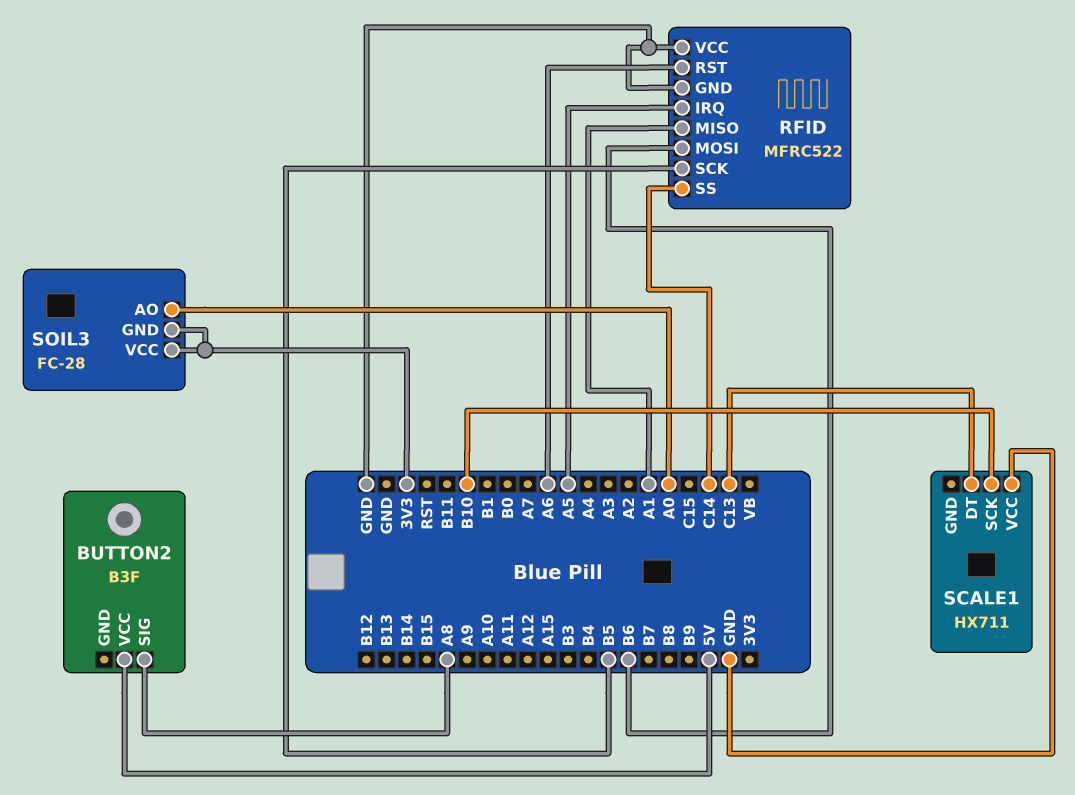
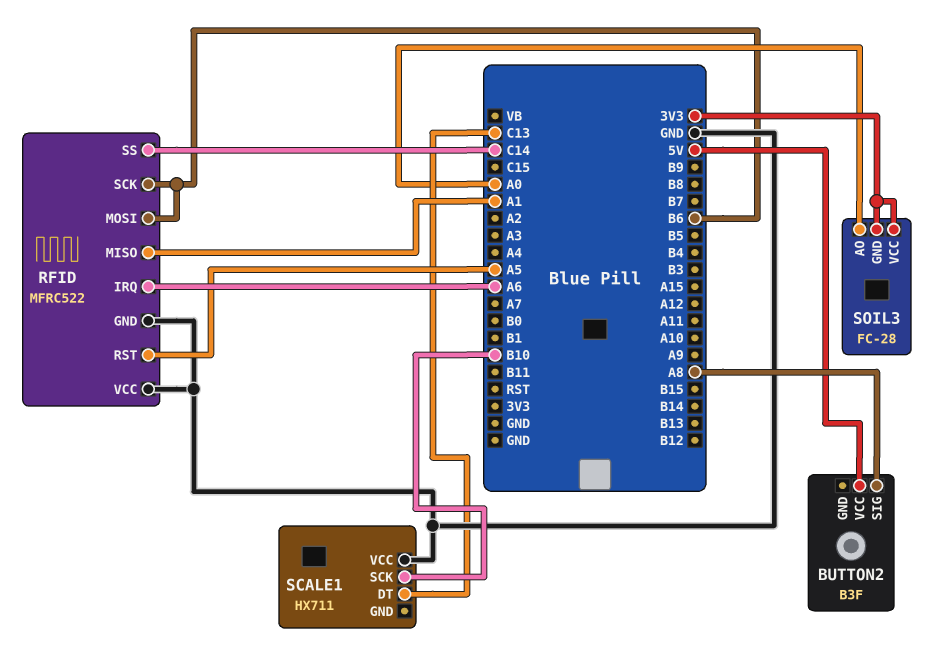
RFID pin IRQ: A5 -> A6
RFID pin RST: A6 -> A5
RFID pin SCK: B5 -> B6

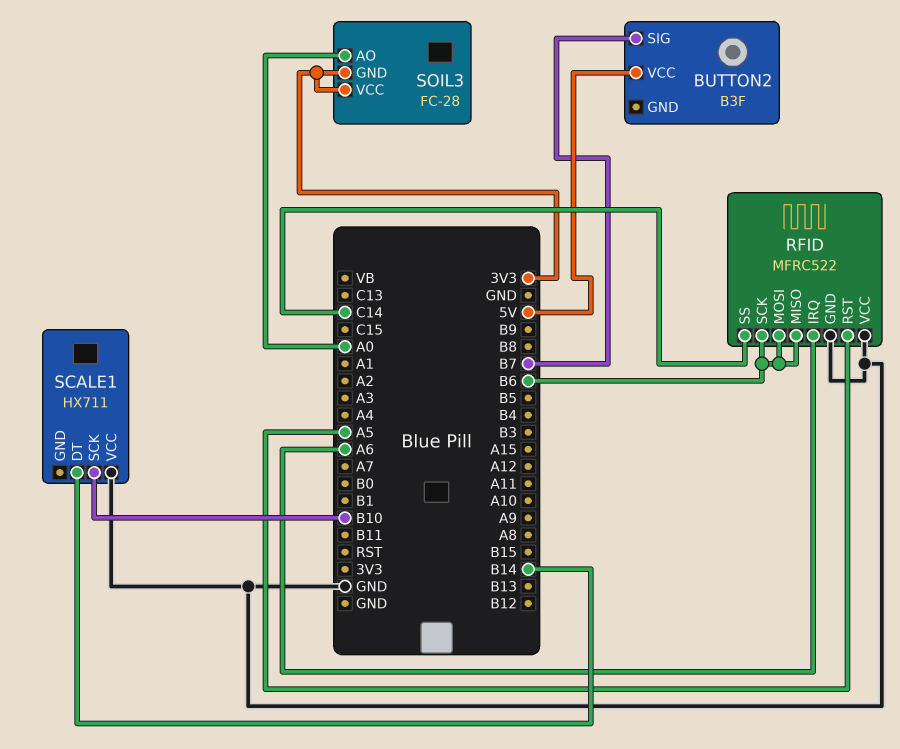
BUTTON2 pin SIG: A8 -> B7
RFID pin MISO: A1 -> B6
SCALE1 pin DT: C13 -> B14

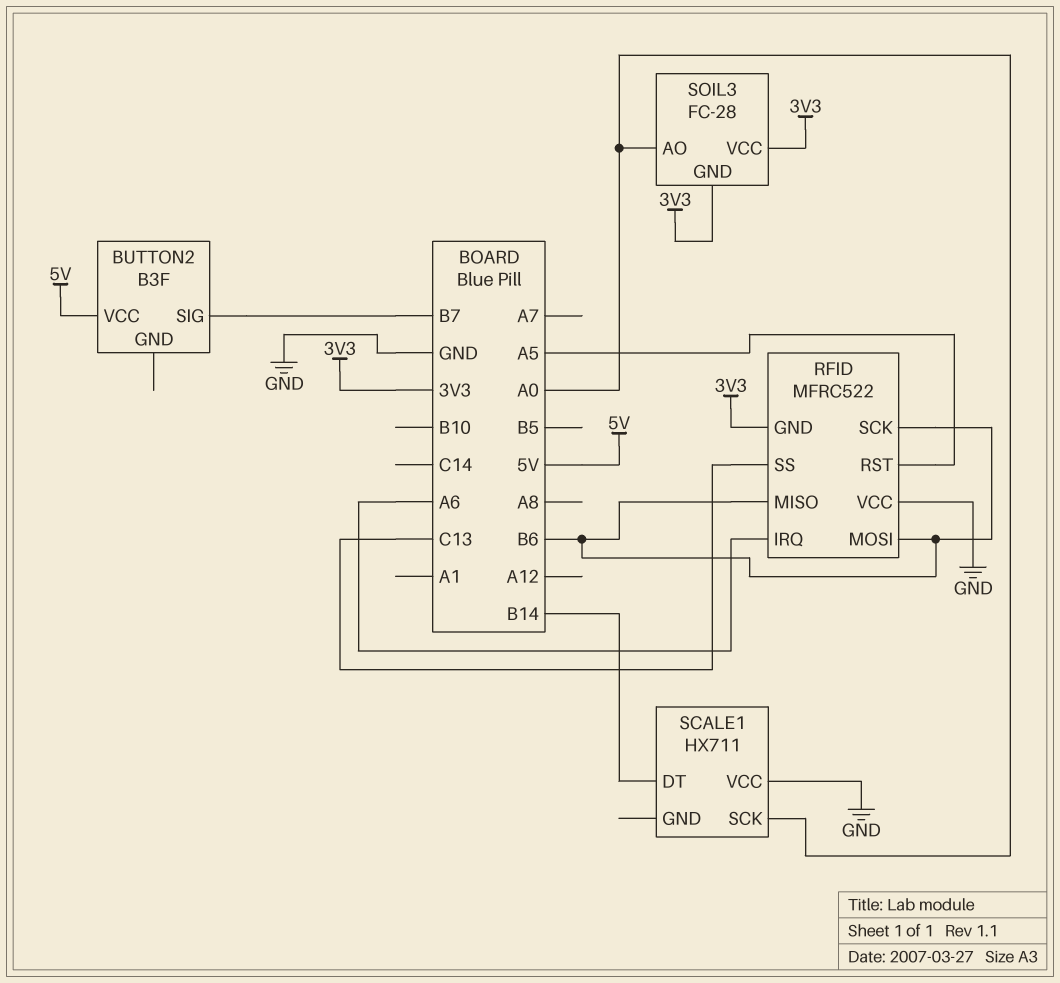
RFID pin GND: GND -> 3V3
RFID pin SS: C14 -> C13
SCALE1 pin SCK: B10 -> A0

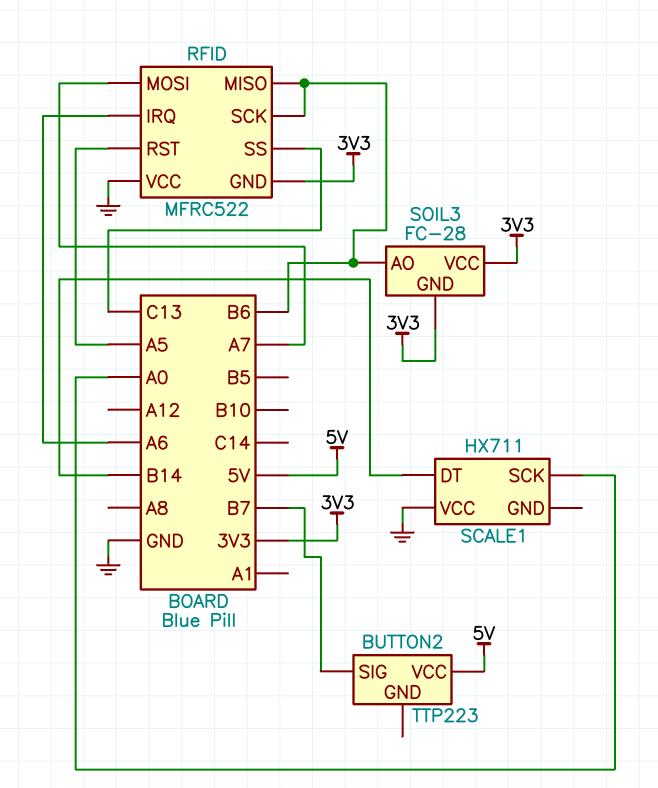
BUTTON2: B3F -> TTP223
RFID pin MOSI: B6 -> A7
SOIL3 pin AO: A0 -> B6

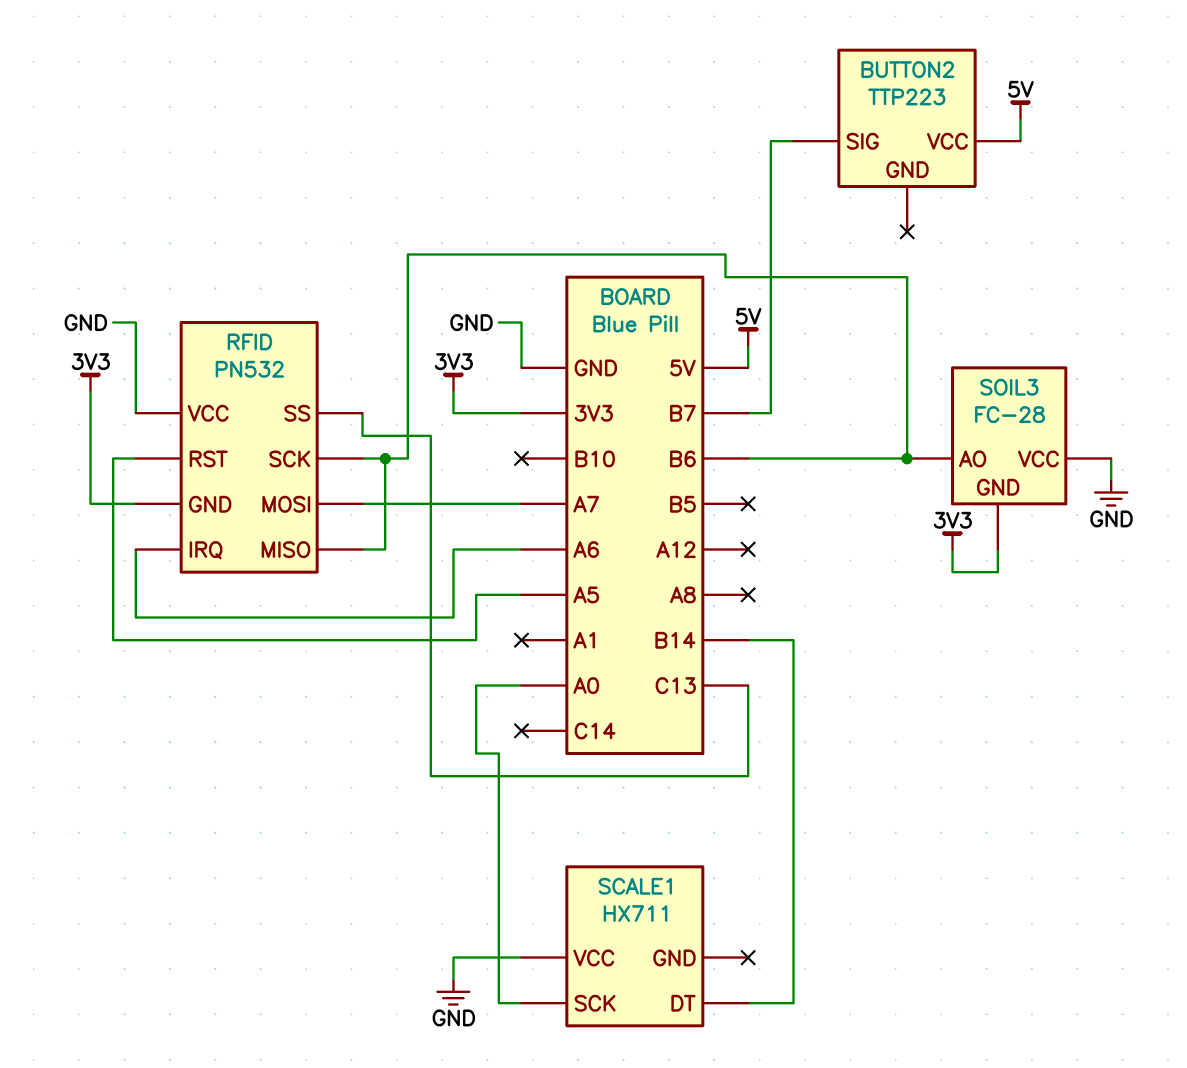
RFID: MFRC522 -> PN532
SOIL3 pin VCC: 3V3 -> GND

